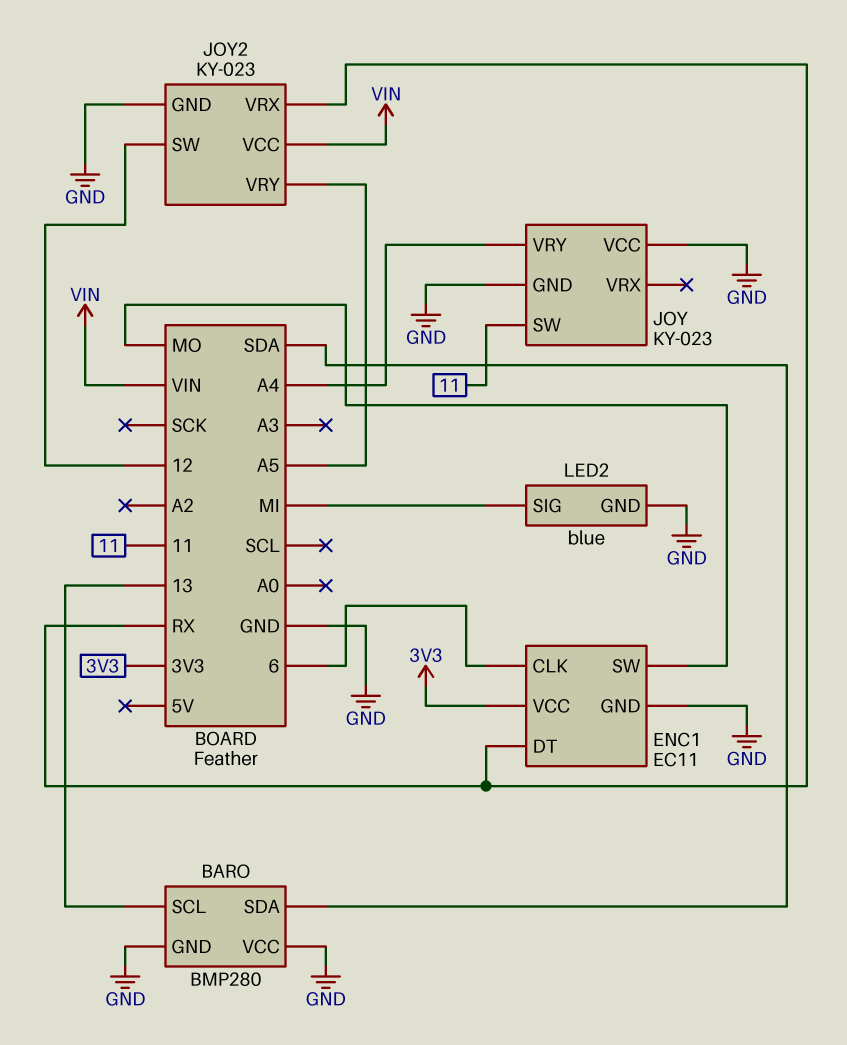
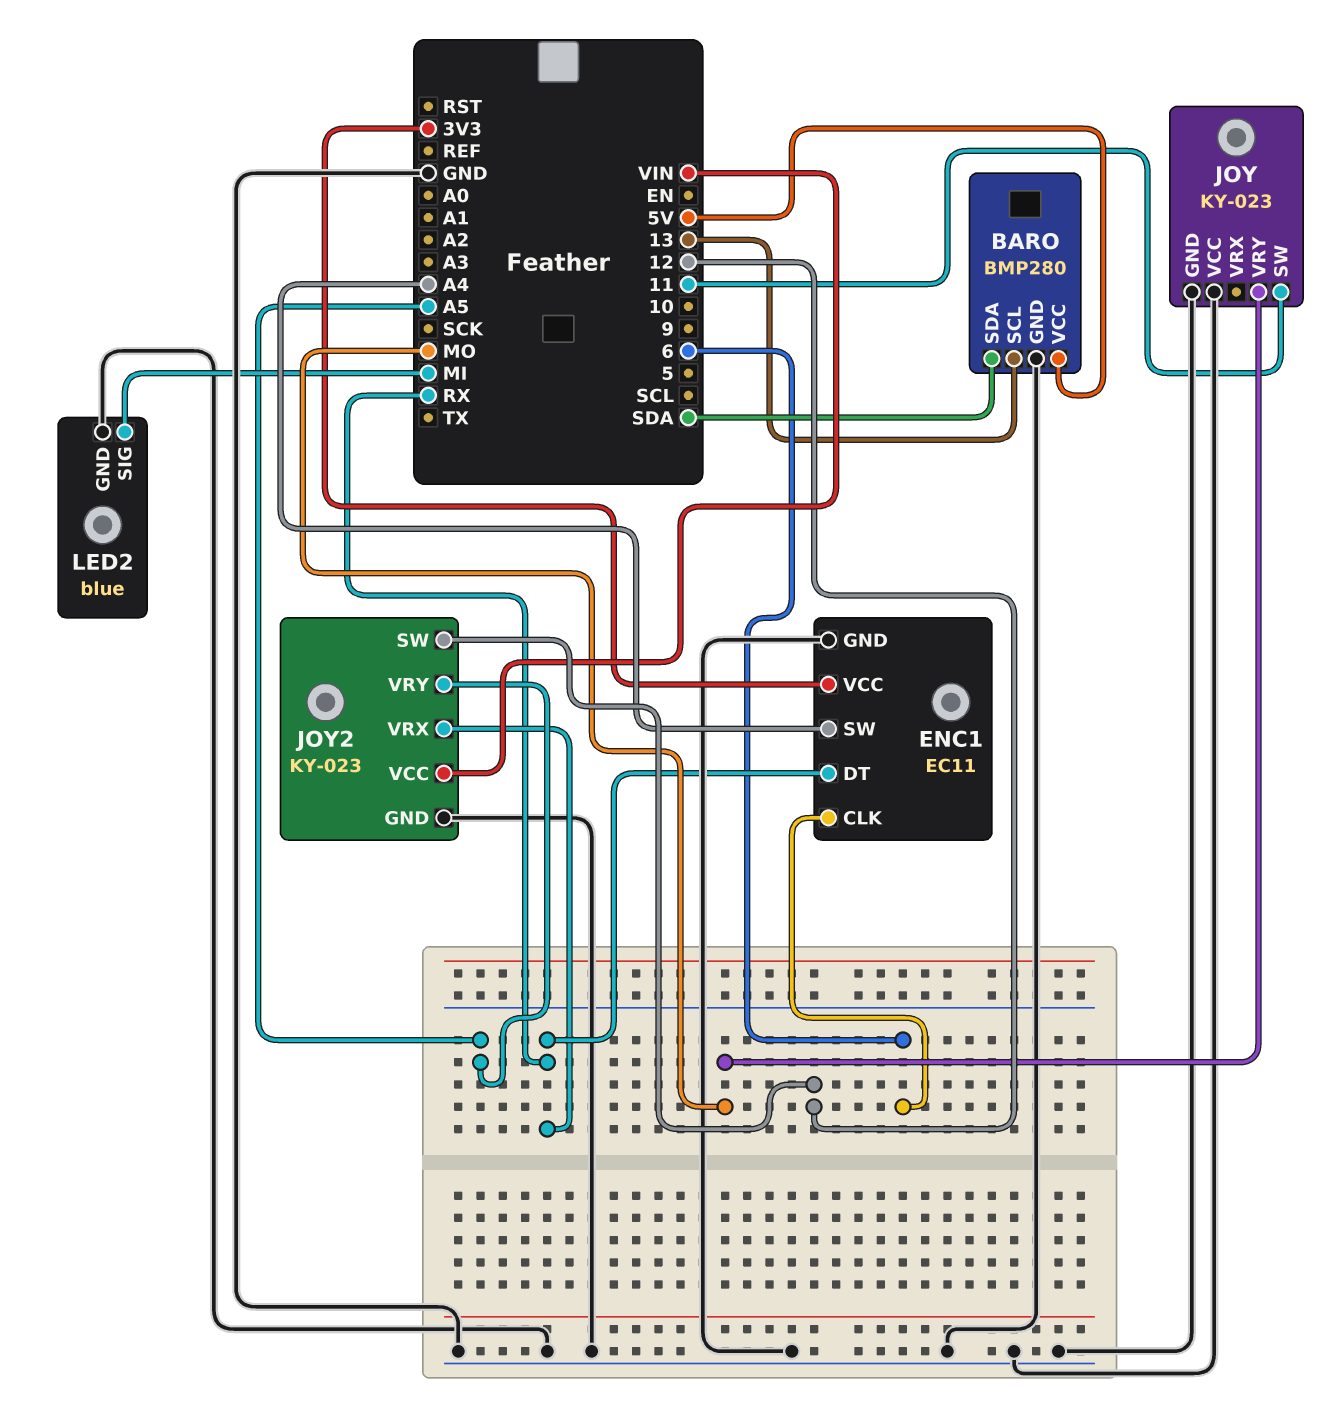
BARO pin VCC: GND -> 5V
ENC1 pin SW: MO -> A4
JOY pin VRY: A4 -> MO

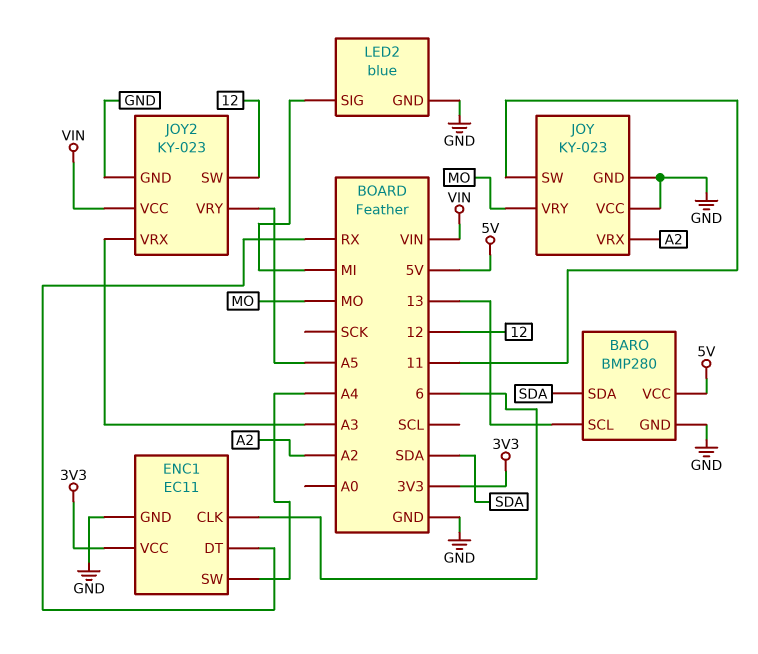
JOY pin VRX: none -> A2
JOY2 pin VRX: RX -> A3

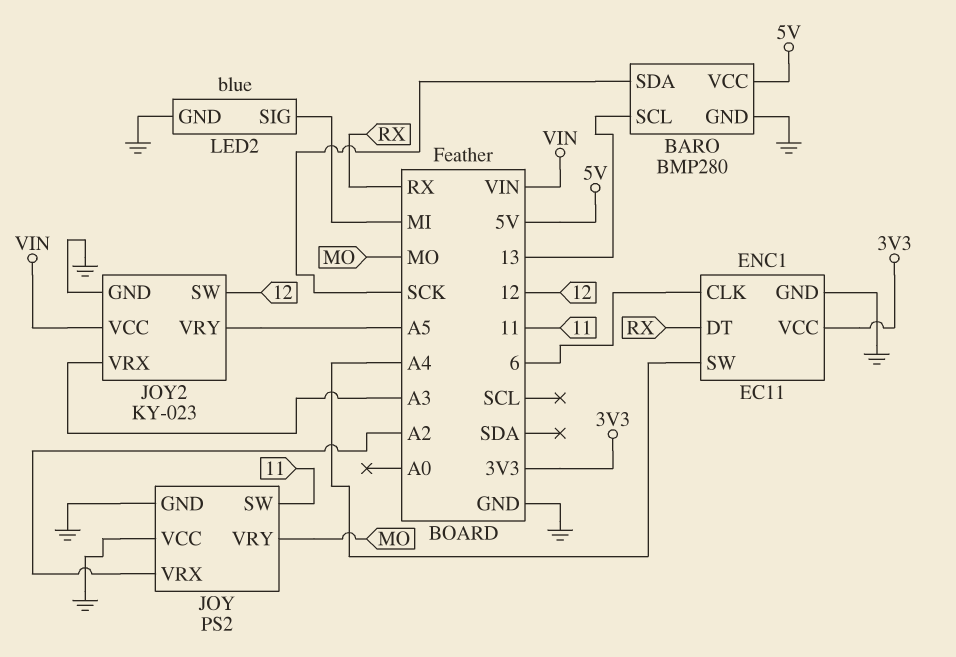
BARO pin SDA: SDA -> SCK
JOY: KY-023 -> PS2

